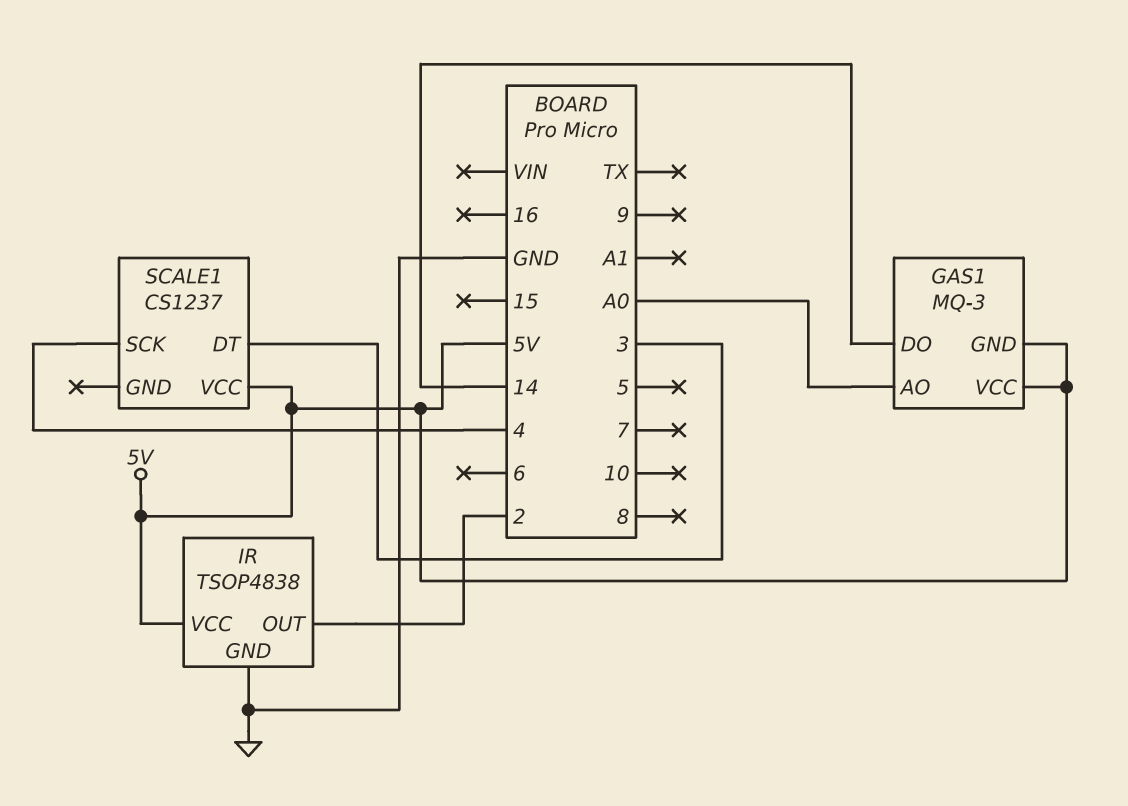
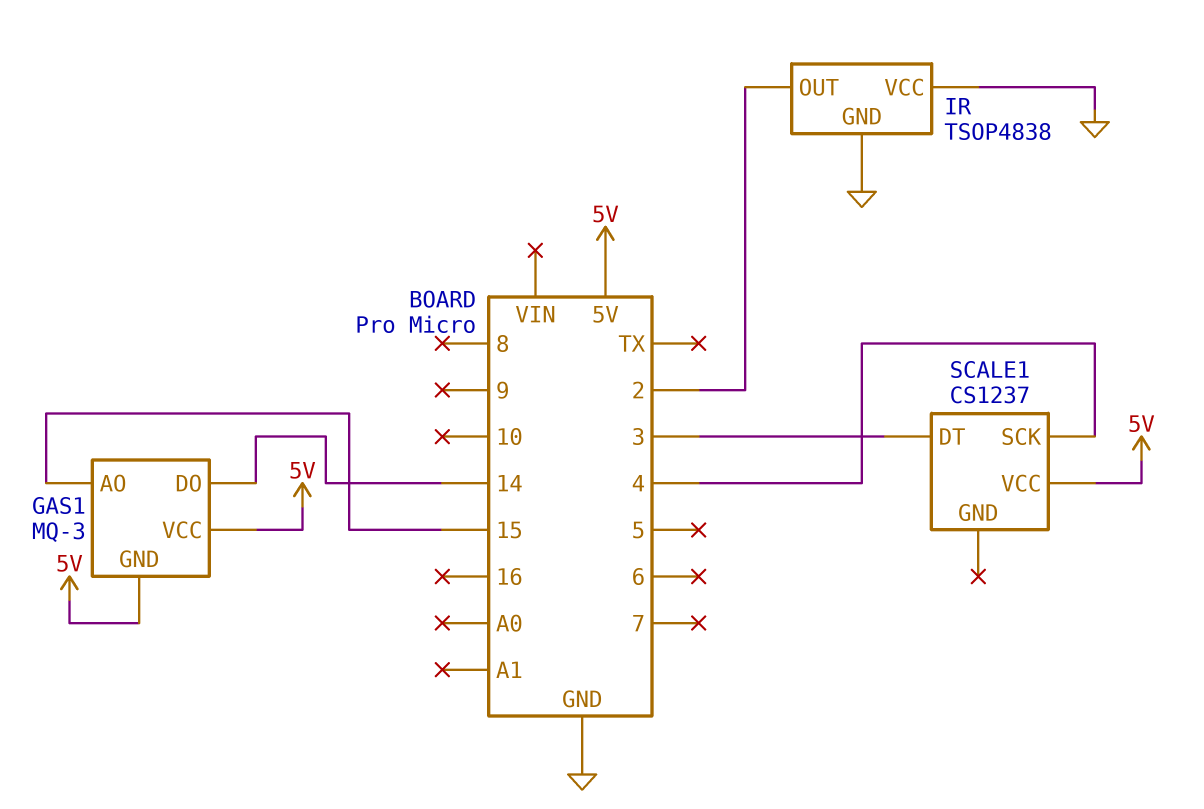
GAS1 pin AO: A0 -> 15
IR pin VCC: 5V -> GND

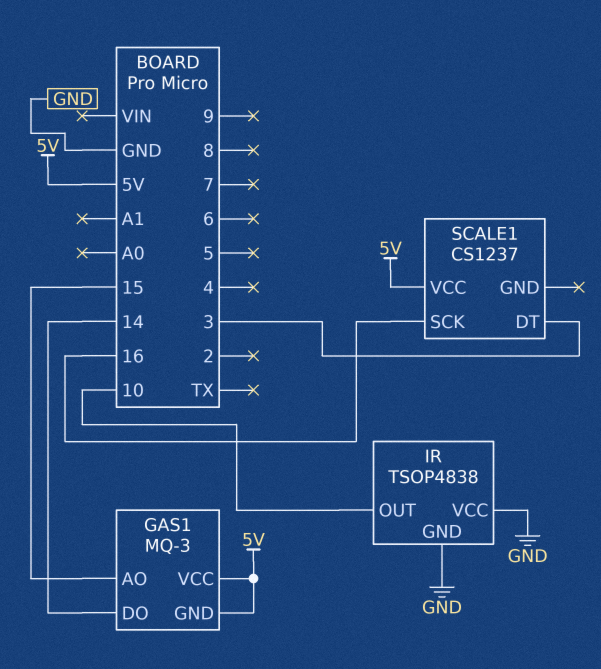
IR pin OUT: 2 -> 10
SCALE1 pin SCK: 4 -> 16

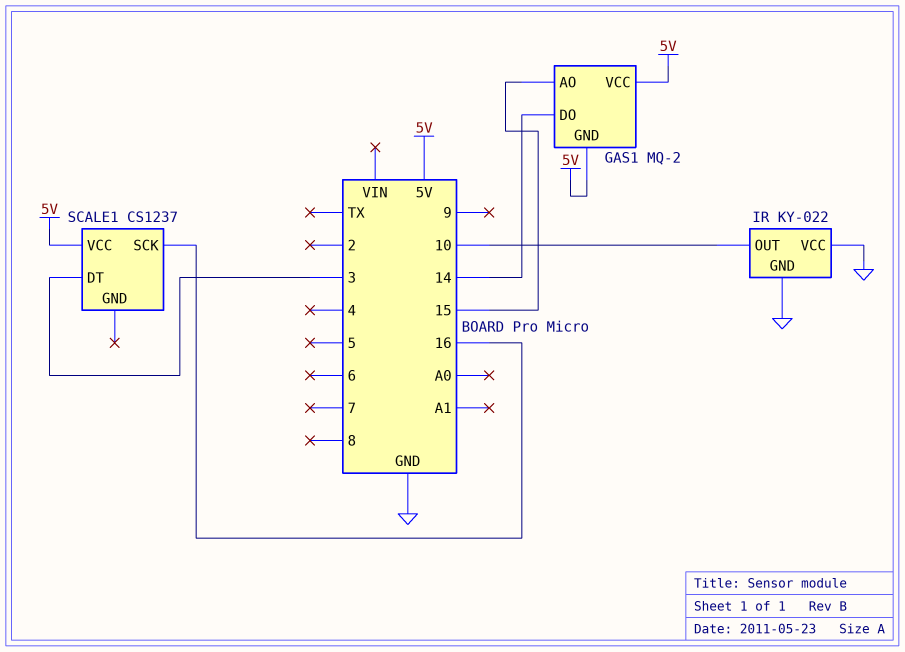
GAS1: MQ-3 -> MQ-2
IR: TSOP4838 -> KY-022

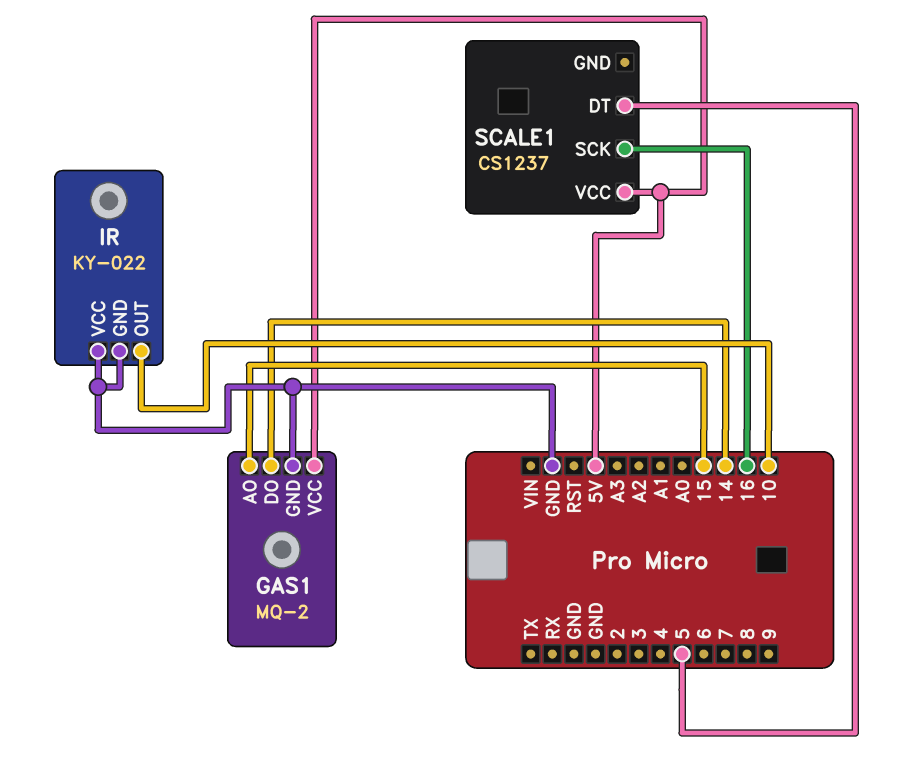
GAS1 pin GND: 5V -> GND
SCALE1 pin DT: 3 -> 5

